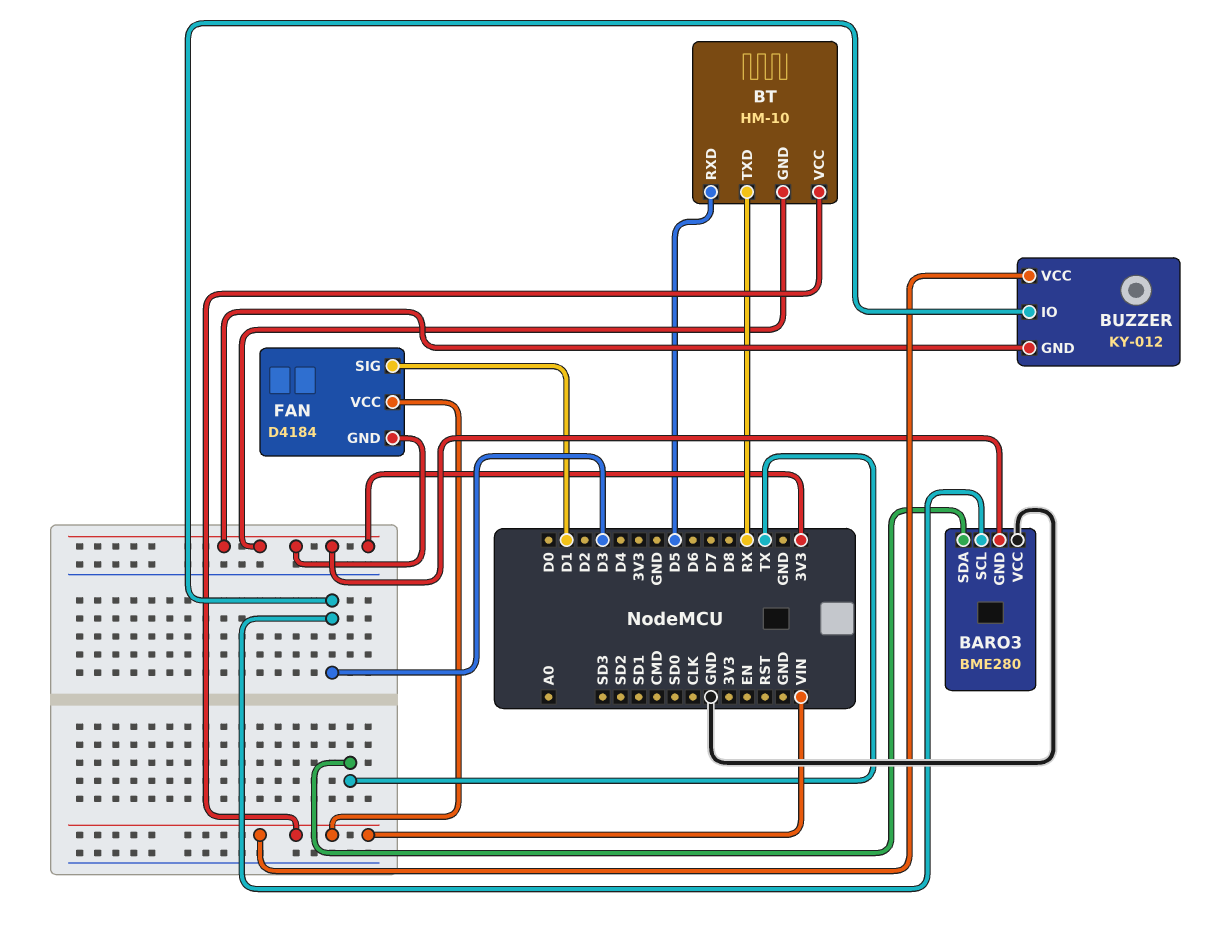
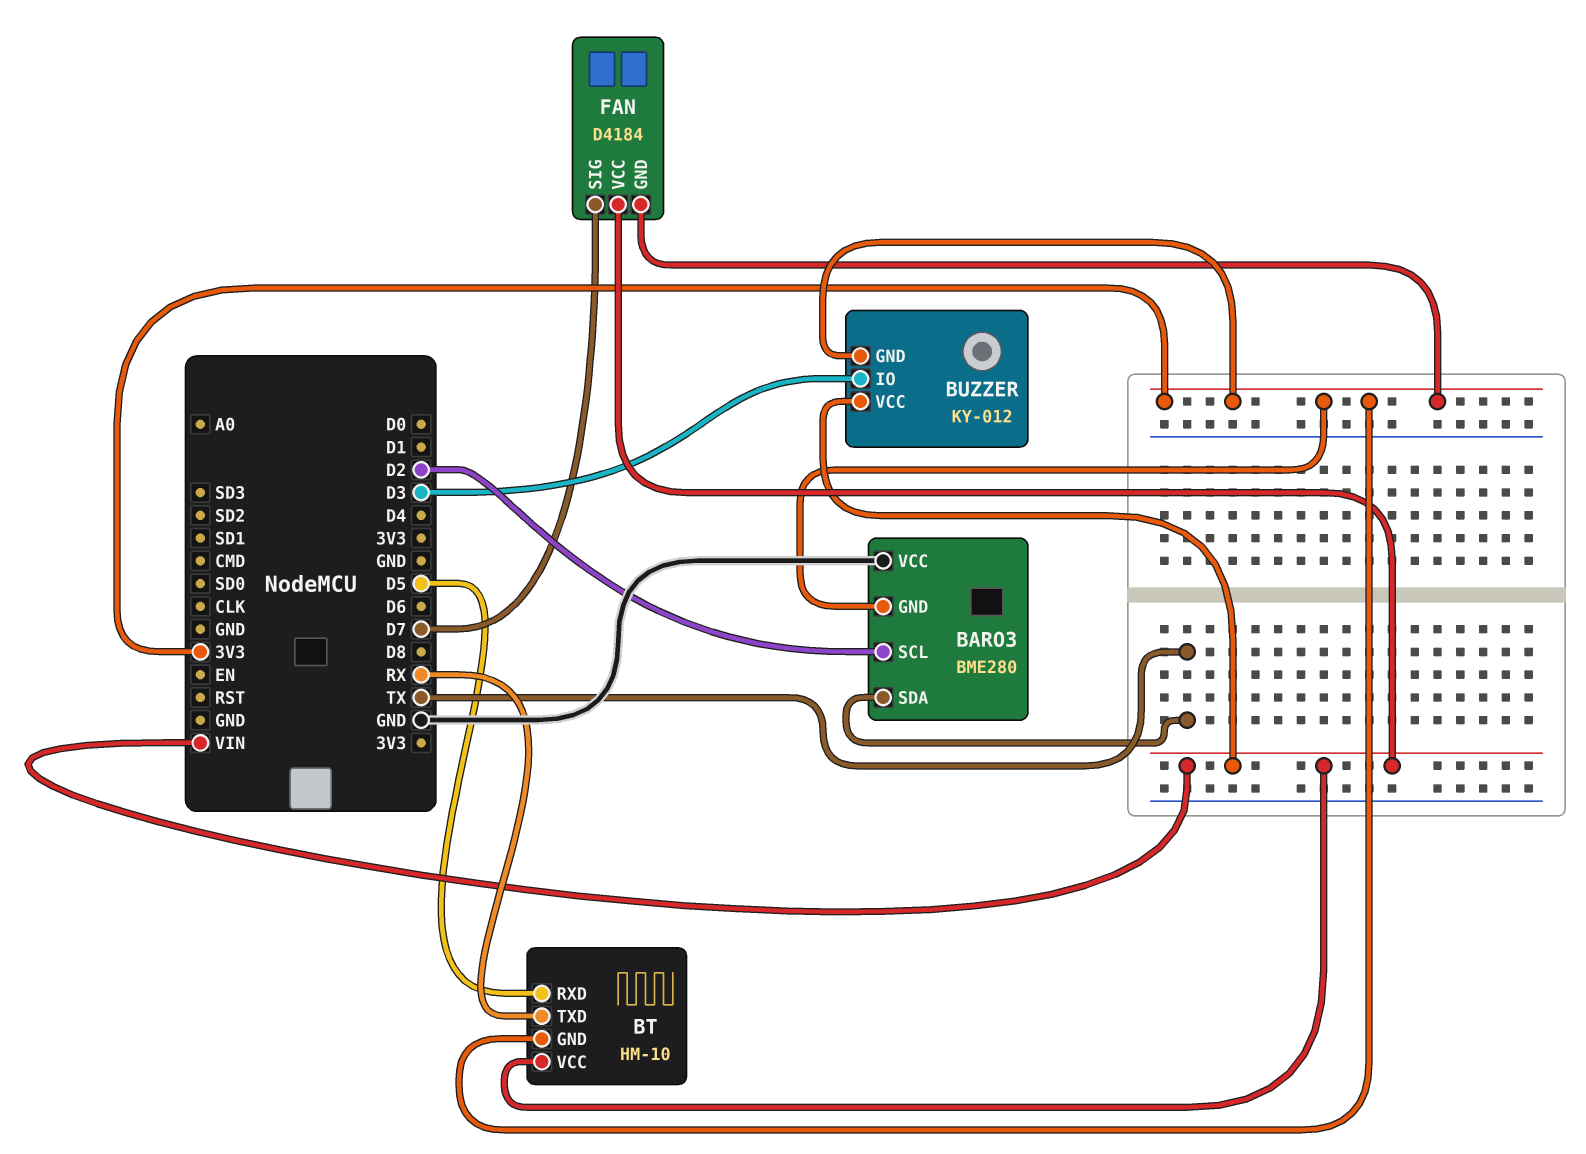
BARO3 pin SCL: D3 -> D2
FAN pin SIG: D1 -> D7

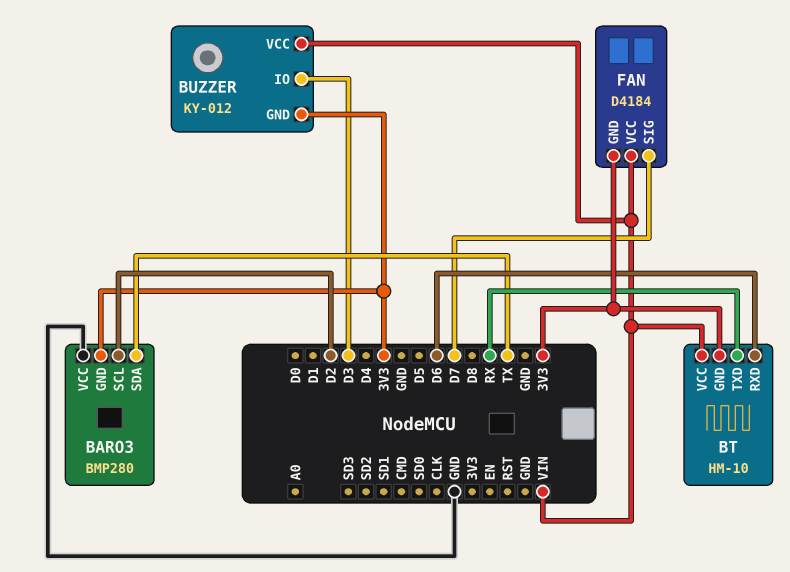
BARO3: BME280 -> BMP280
BT pin RXD: D5 -> D6

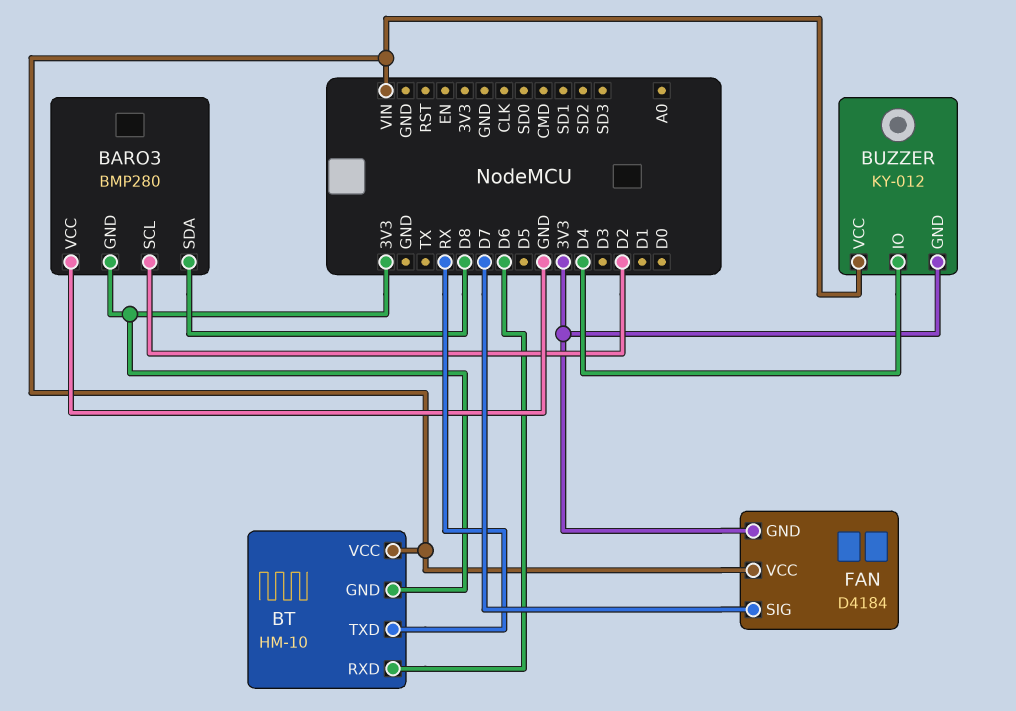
BARO3 pin SDA: TX -> D8
BUZZER pin IO: D3 -> D4

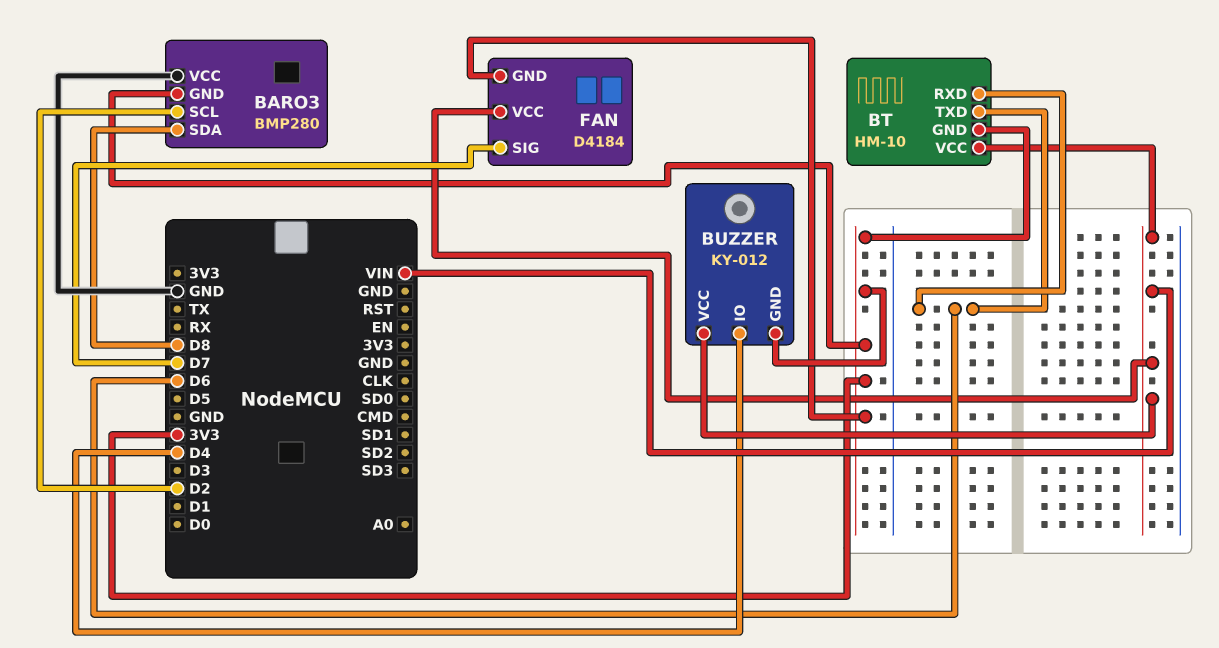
BT pin TXD: RX -> D6

